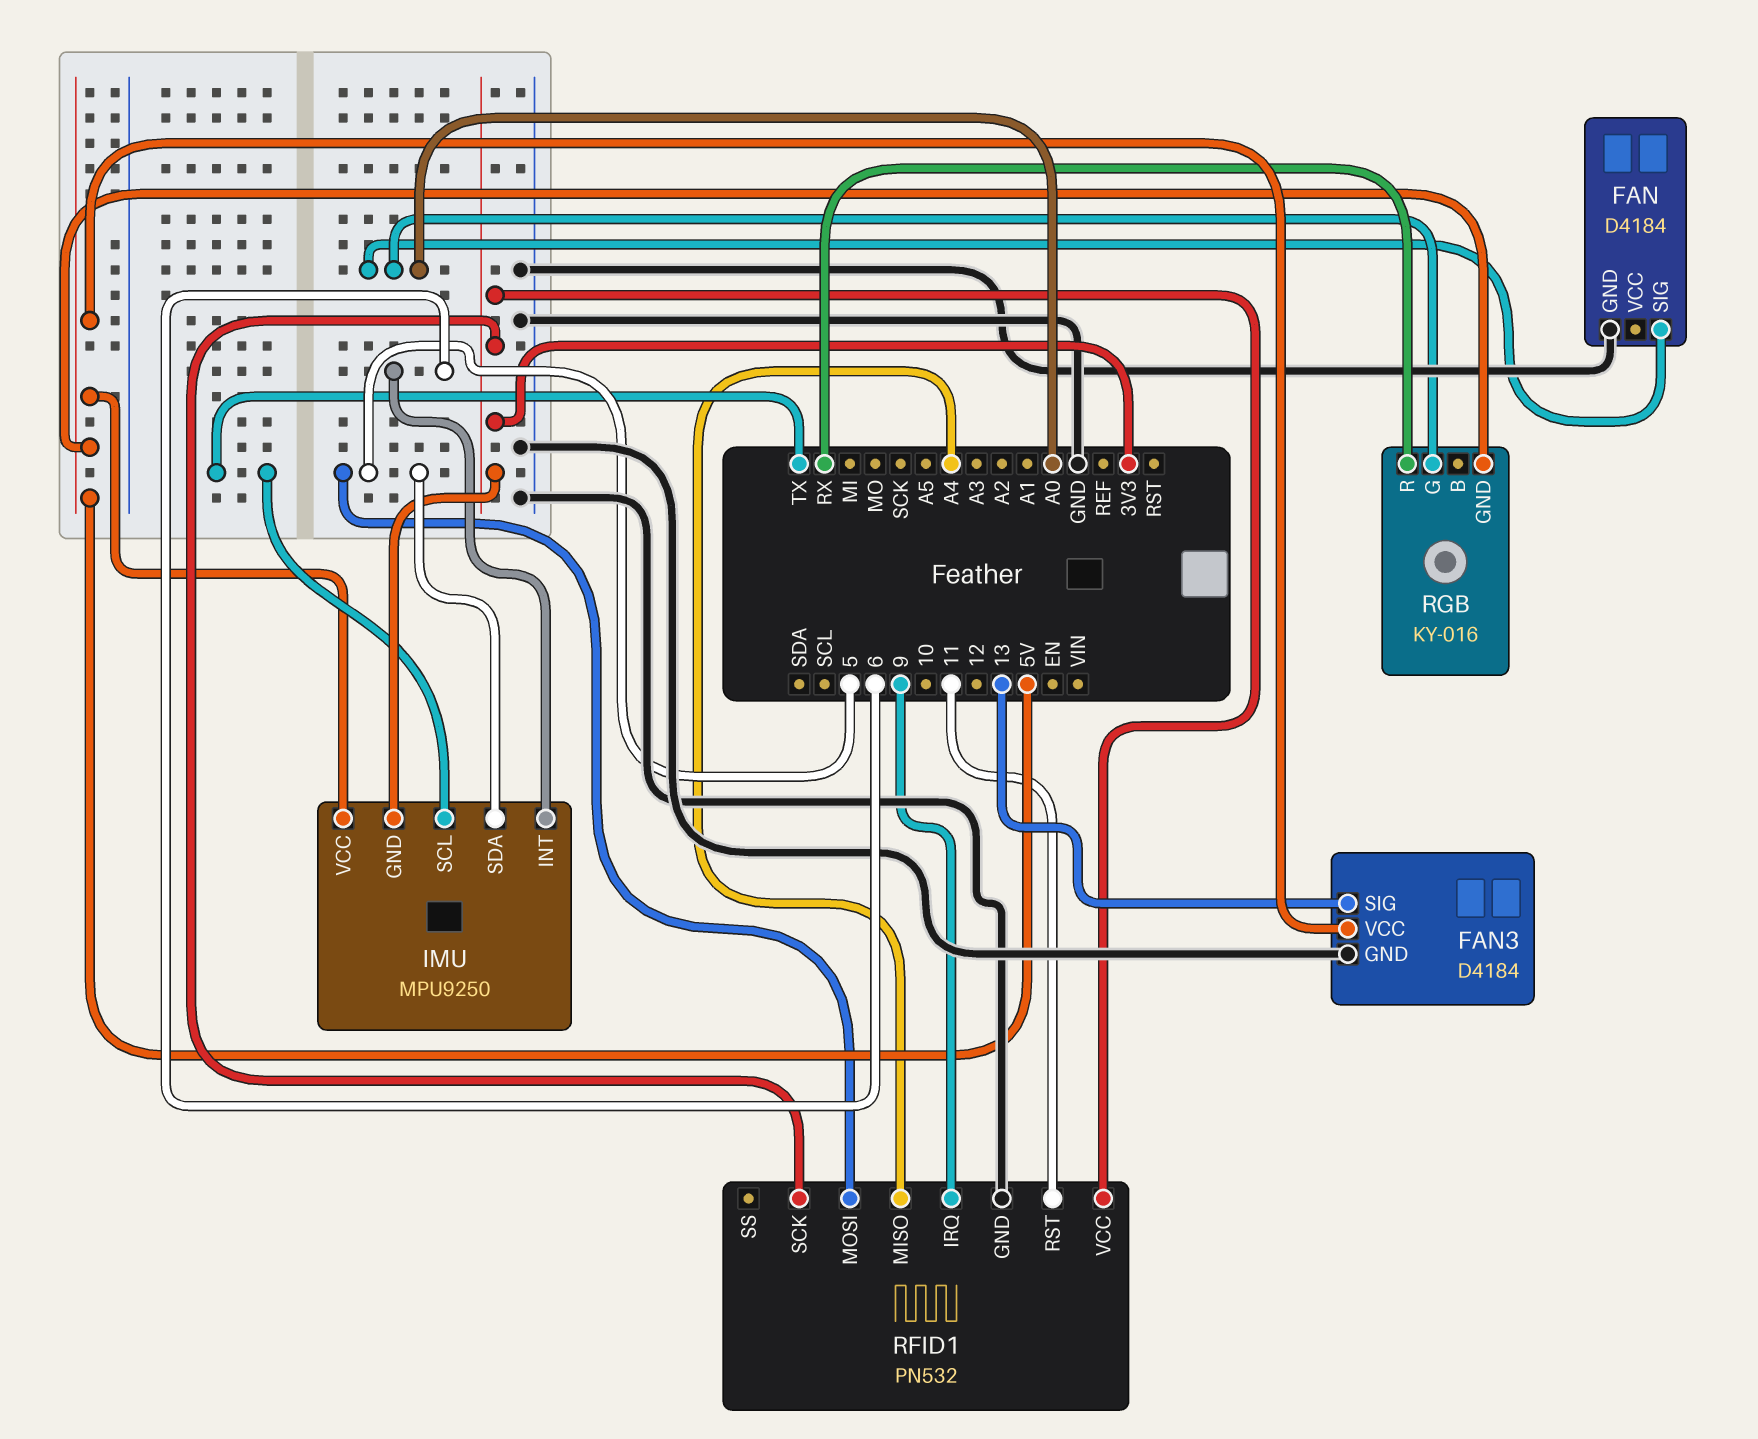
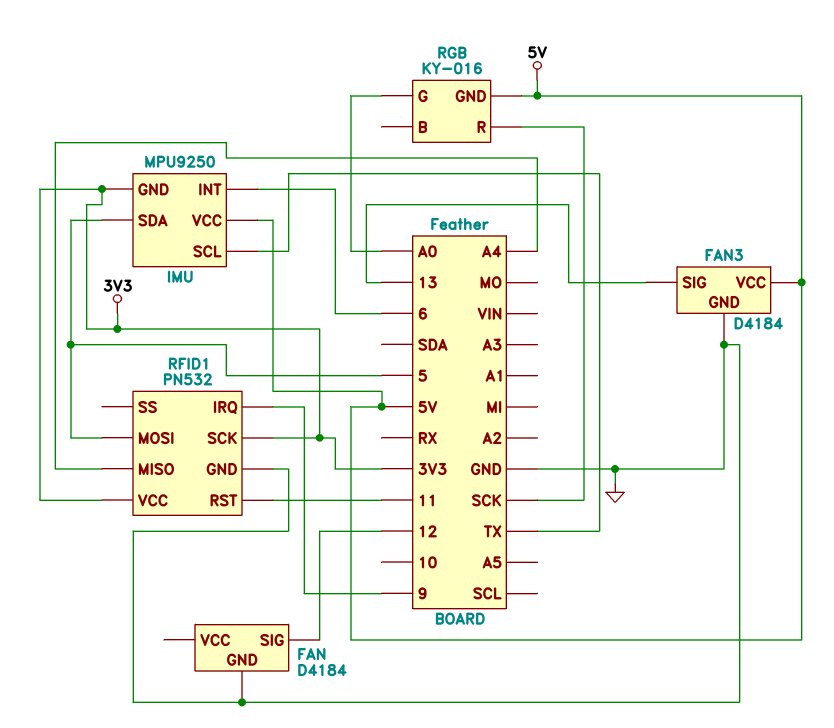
FAN pin SIG: A0 -> 12
RGB pin R: RX -> SCK

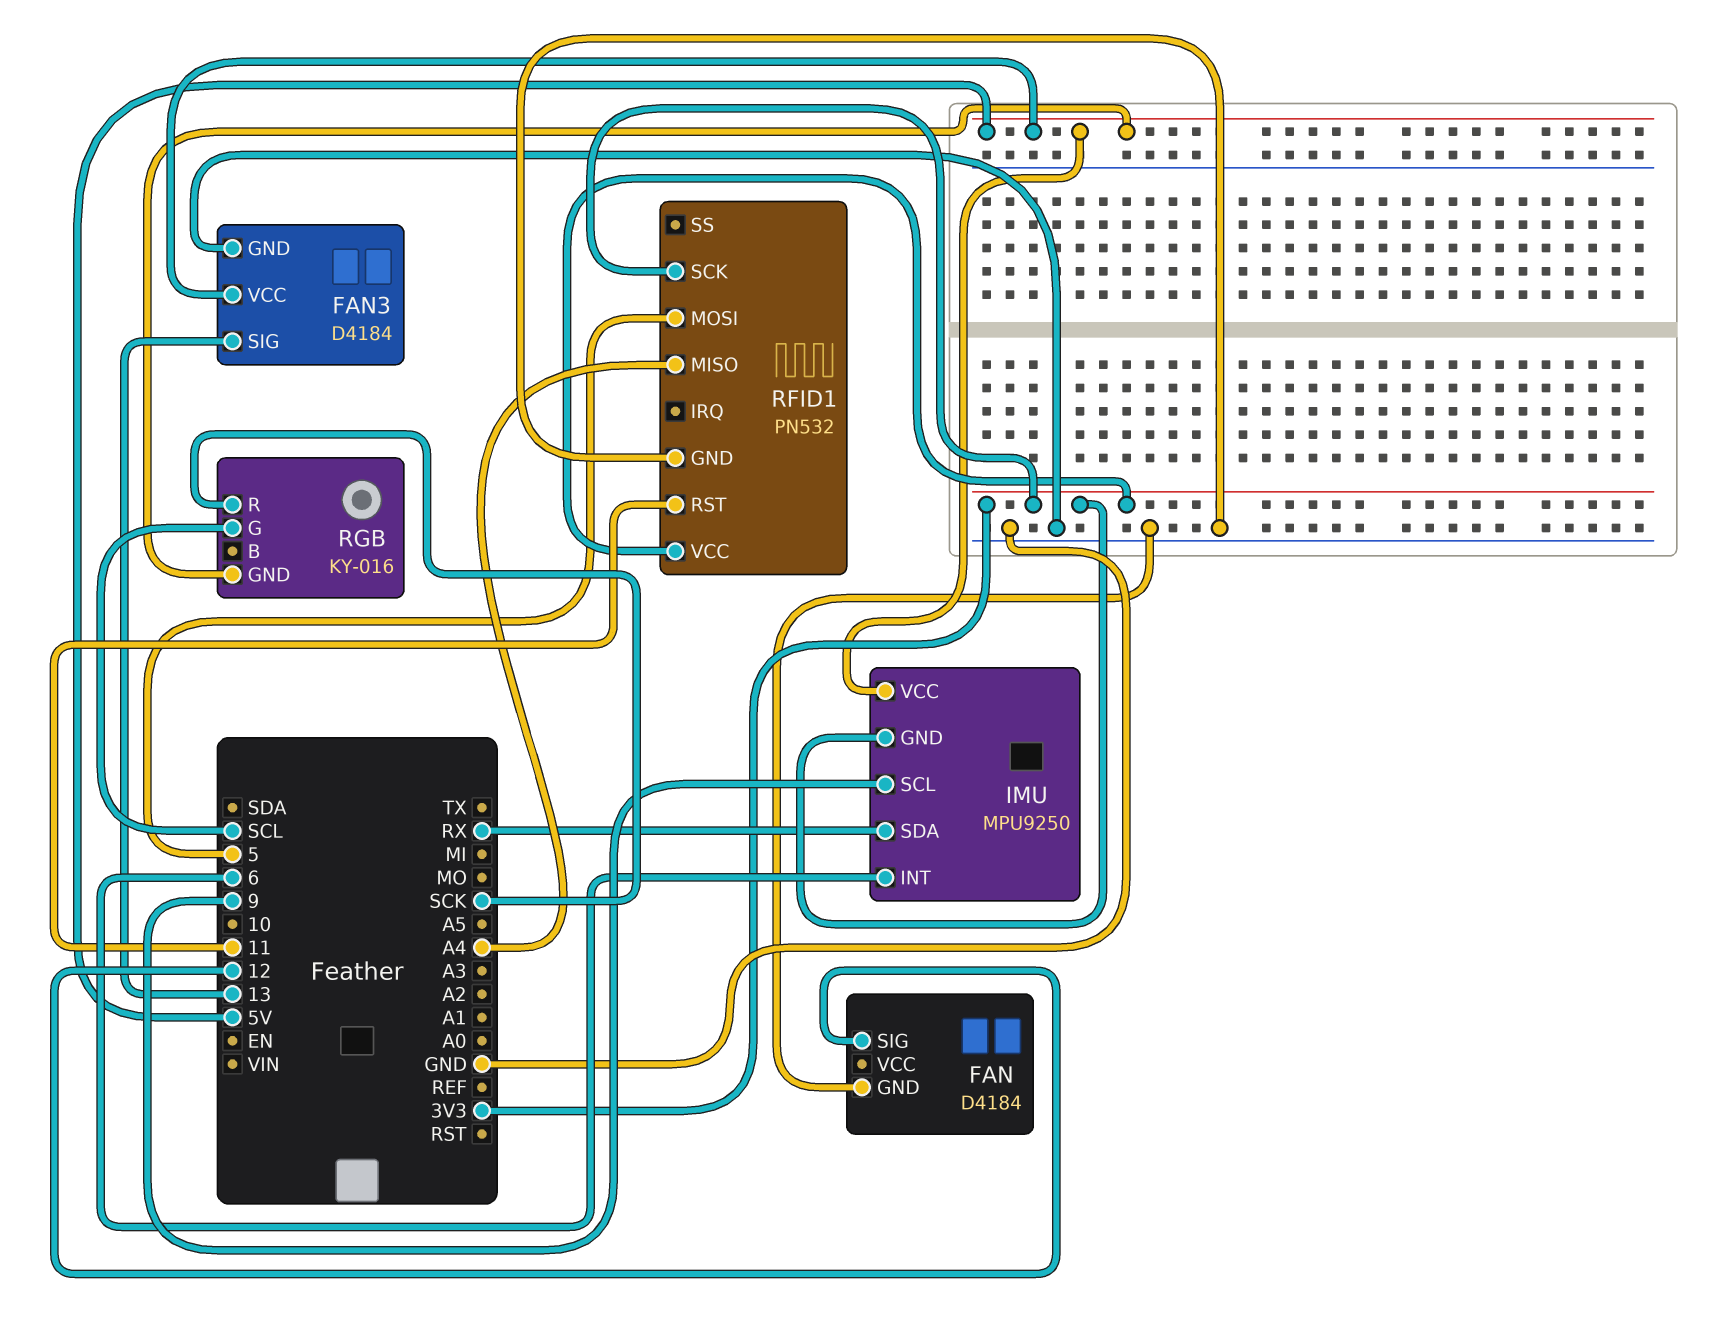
IMU pin SCL: TX -> 9
IMU pin SDA: 5 -> RX
RFID1 pin IRQ: 9 -> none
RGB pin G: A0 -> SCL

